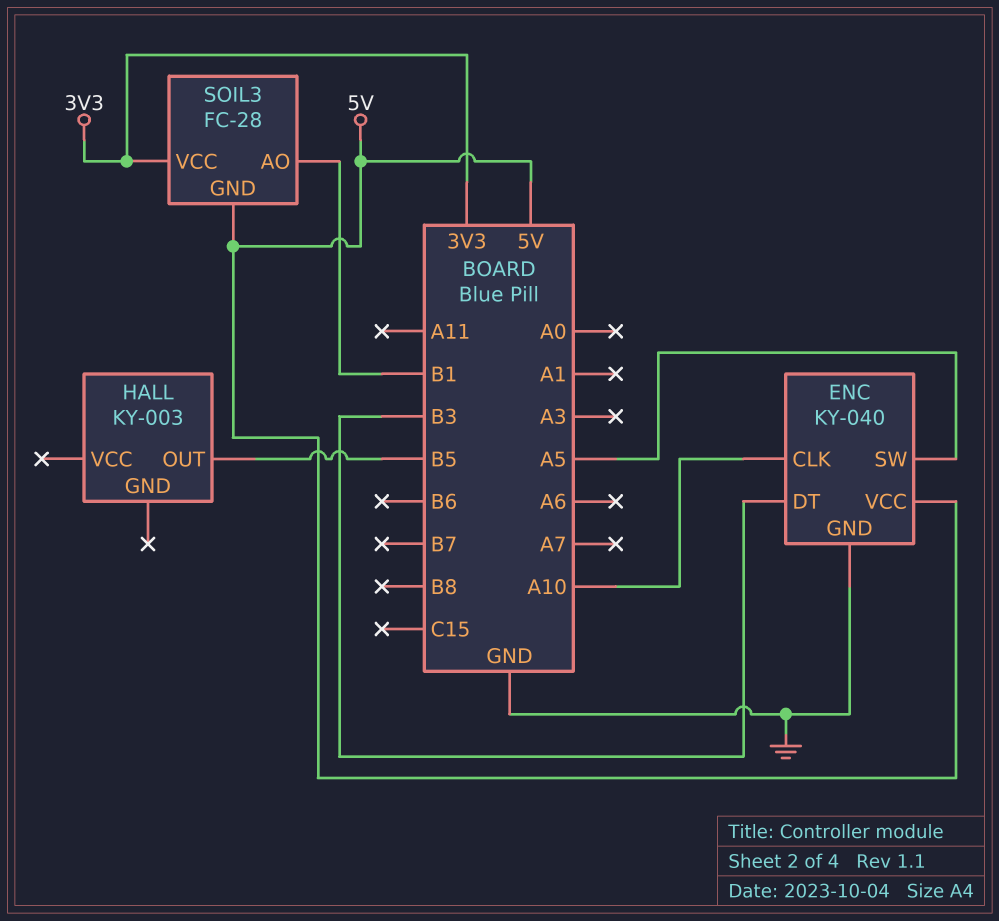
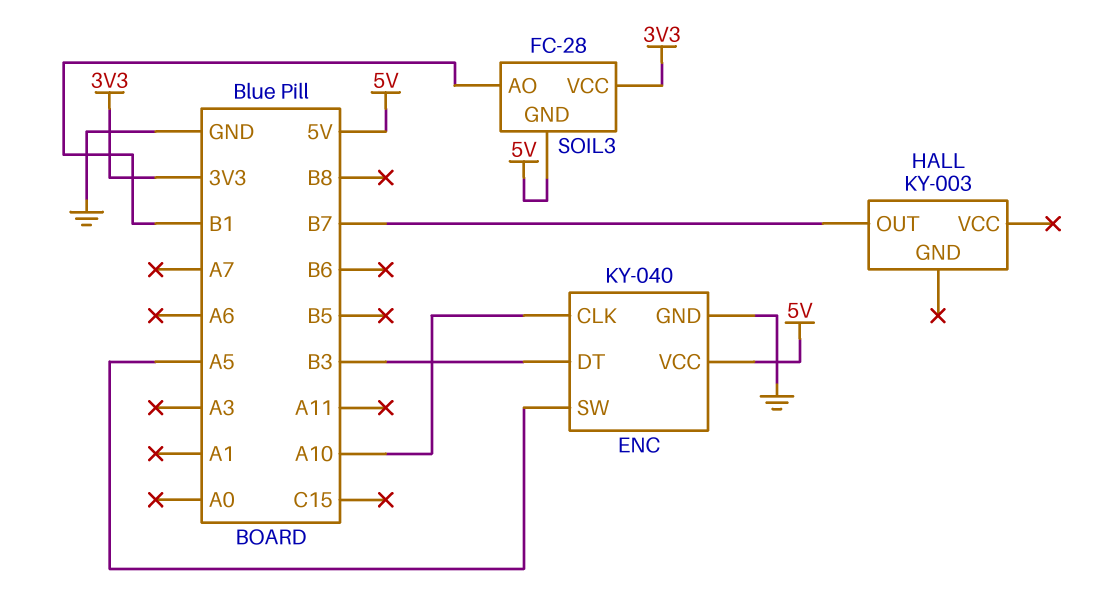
HALL pin OUT: B5 -> B7

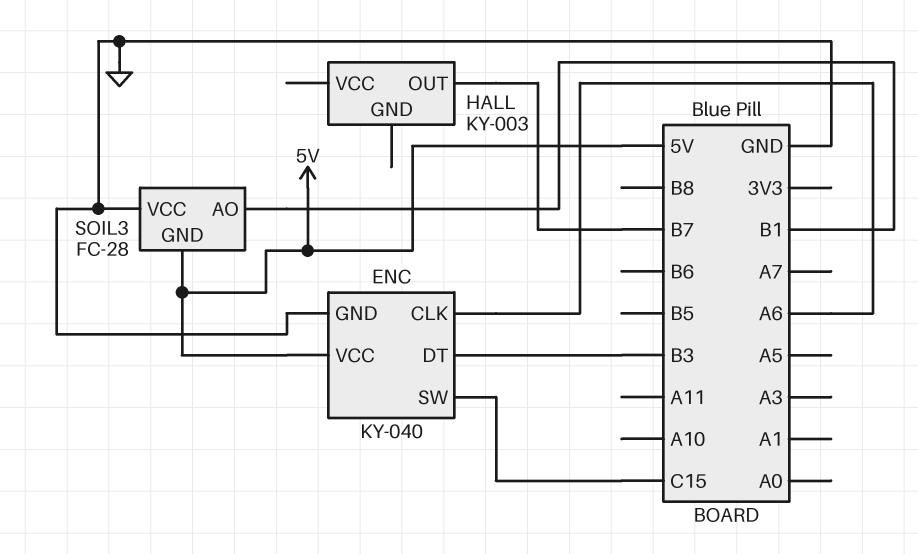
ENC pin CLK: A10 -> A6
ENC pin SW: A5 -> C15
SOIL3 pin VCC: 3V3 -> GND

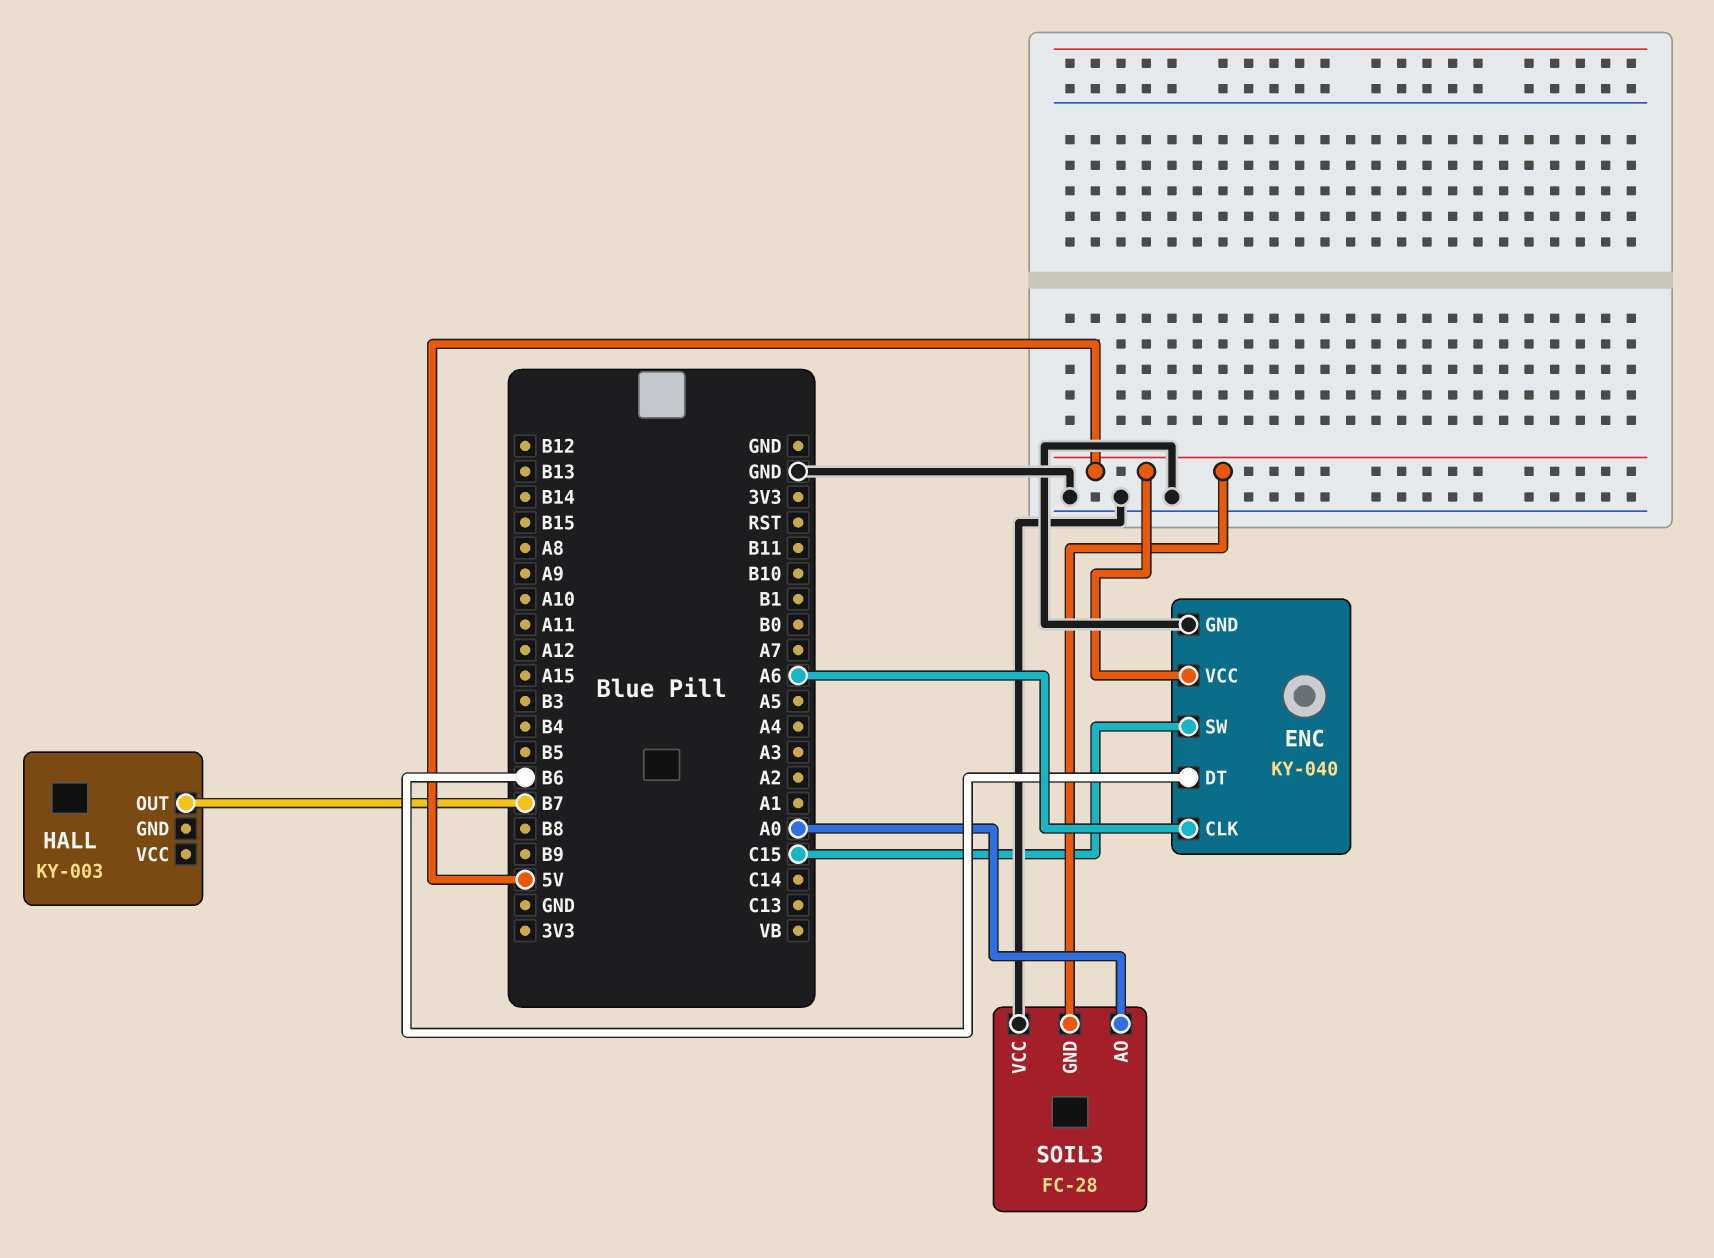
ENC pin DT: B3 -> B6
SOIL3 pin AO: B1 -> A0

